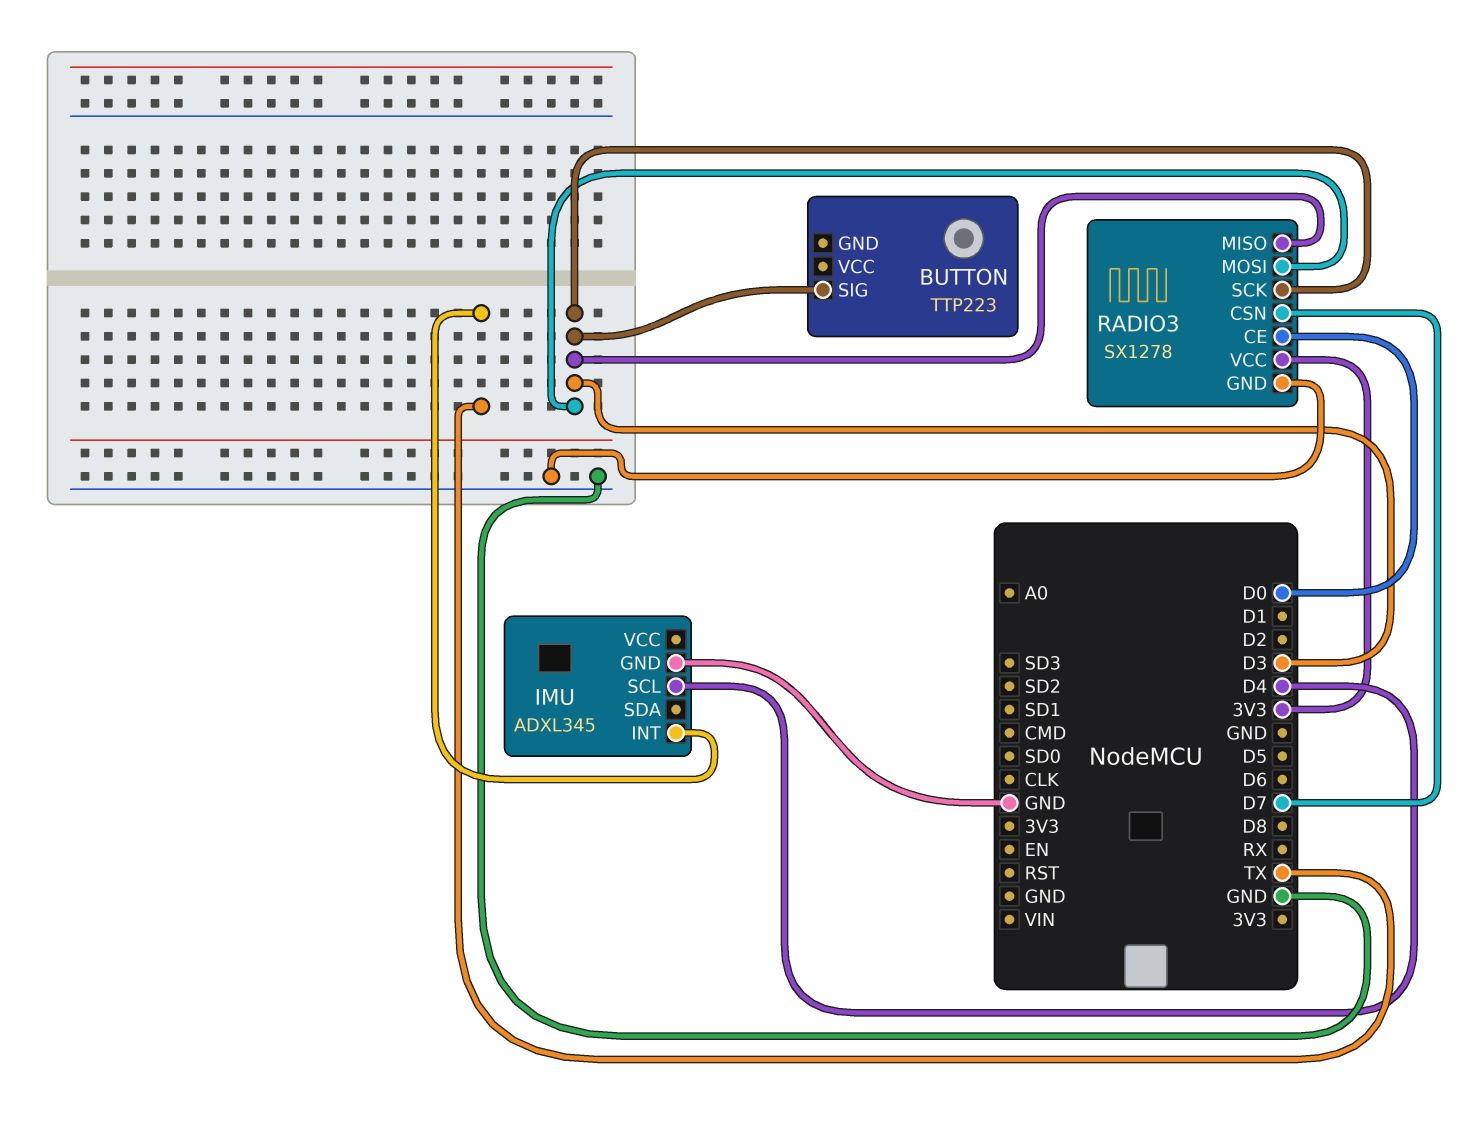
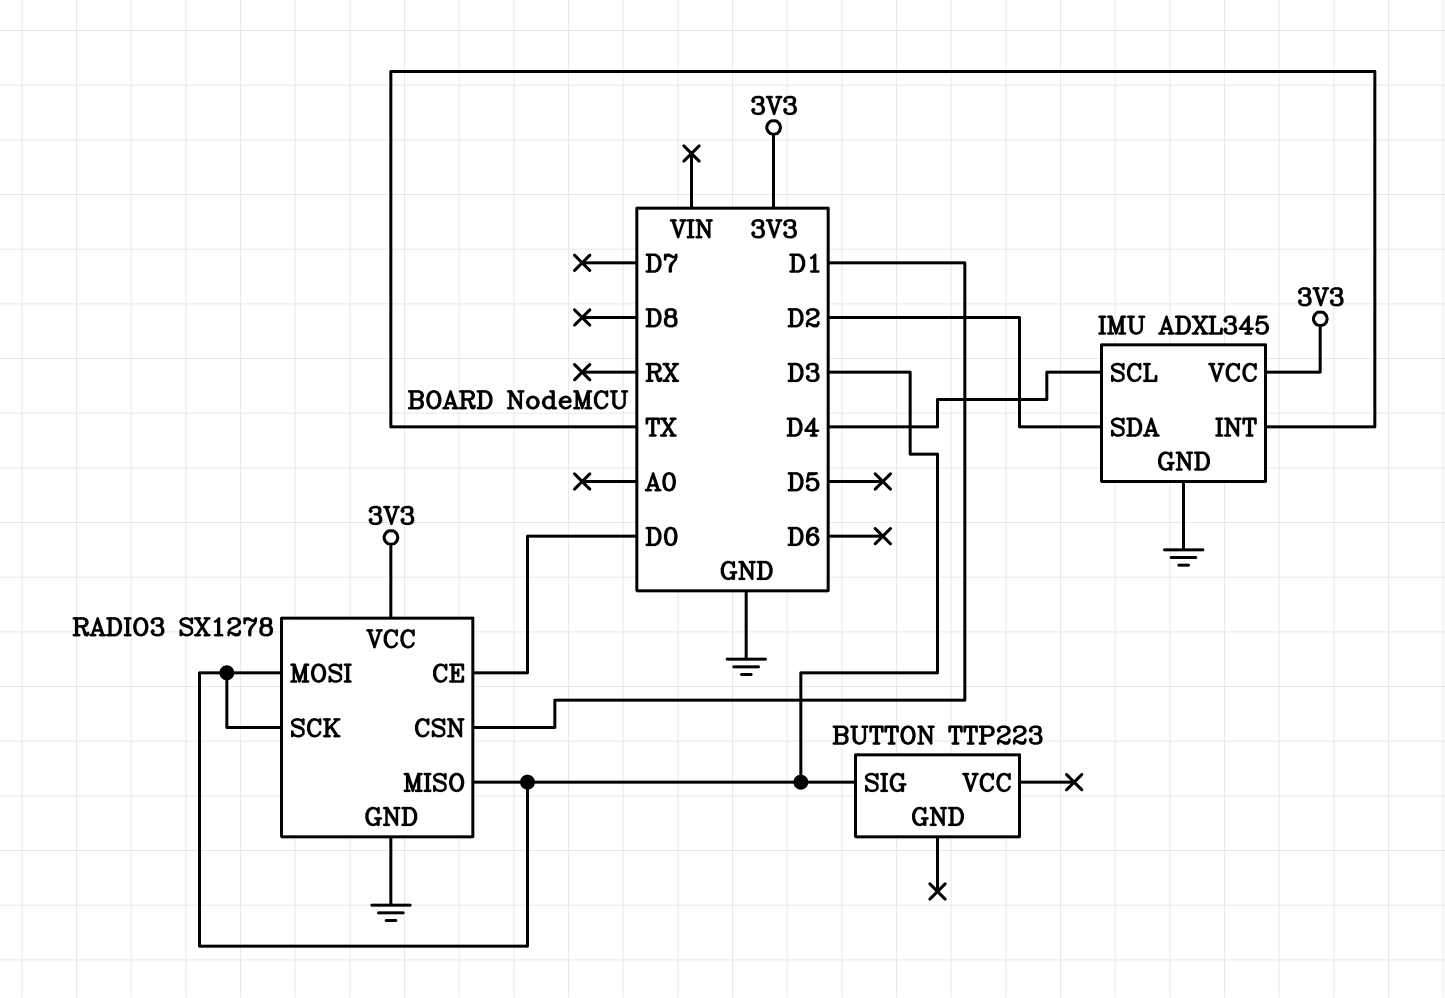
IMU pin SDA: none -> D2
IMU pin VCC: none -> 3V3
RADIO3 pin CSN: D7 -> D1

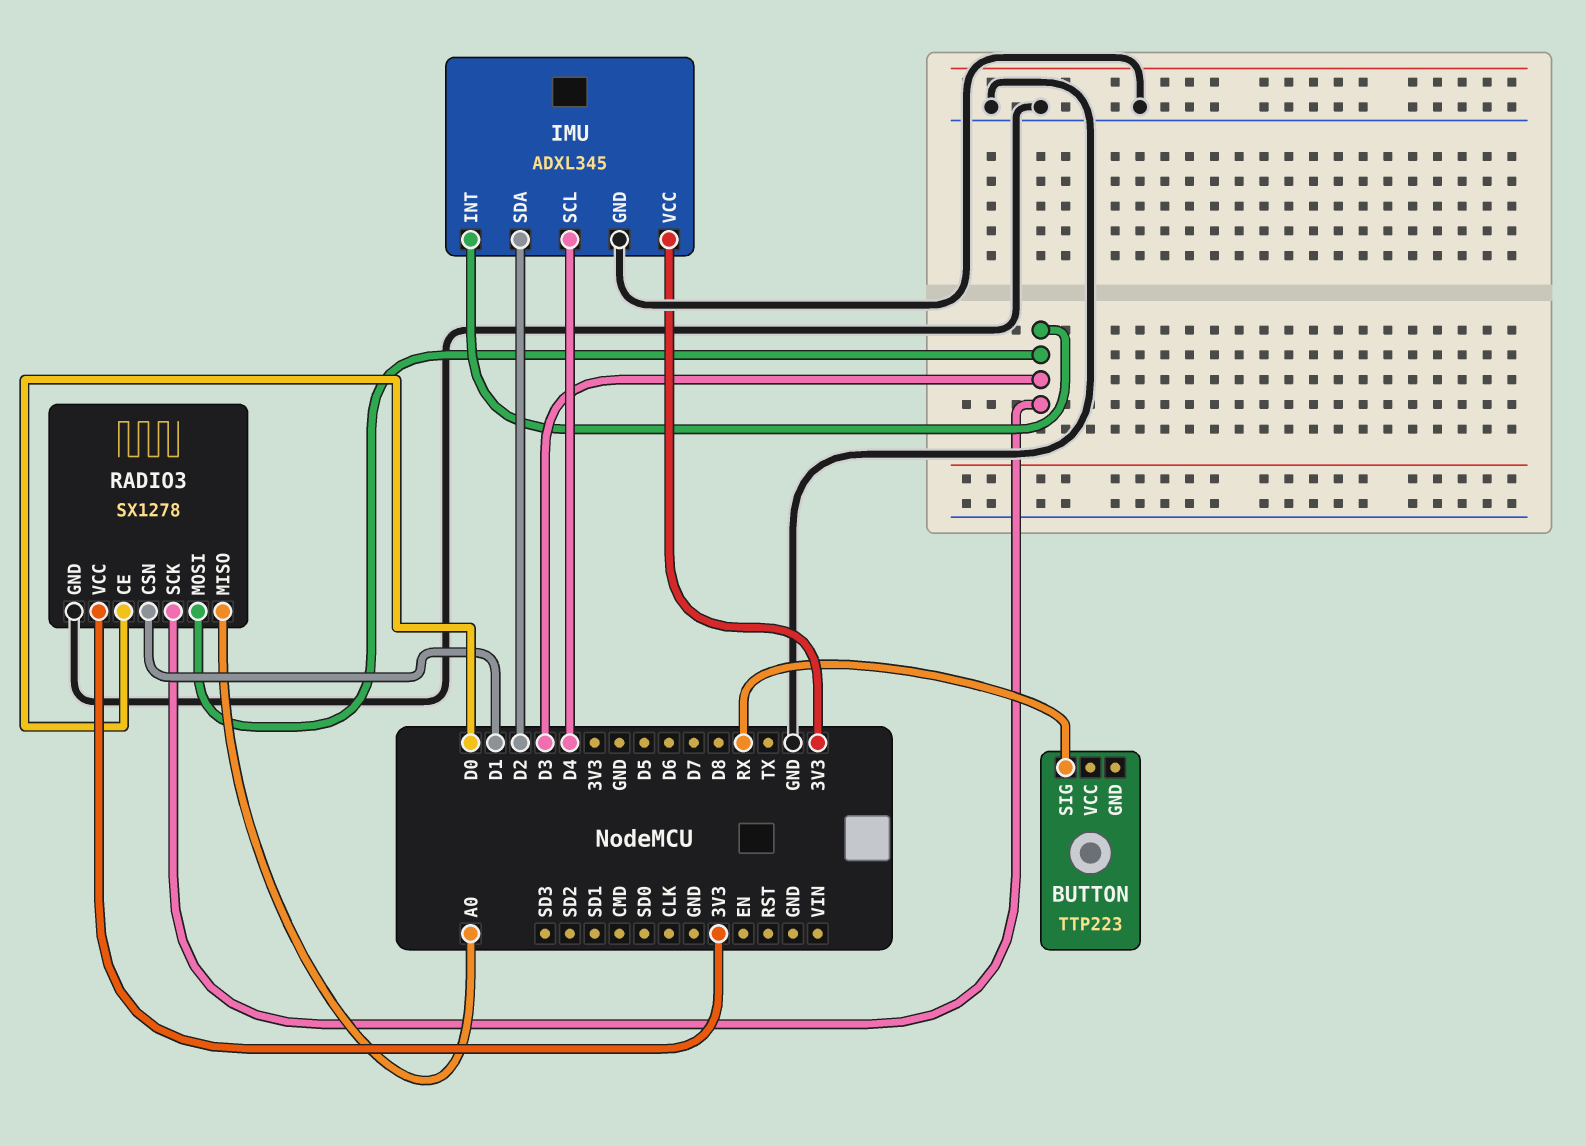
BUTTON pin SIG: D3 -> RX
IMU pin INT: TX -> D3
RADIO3 pin MISO: D3 -> A0

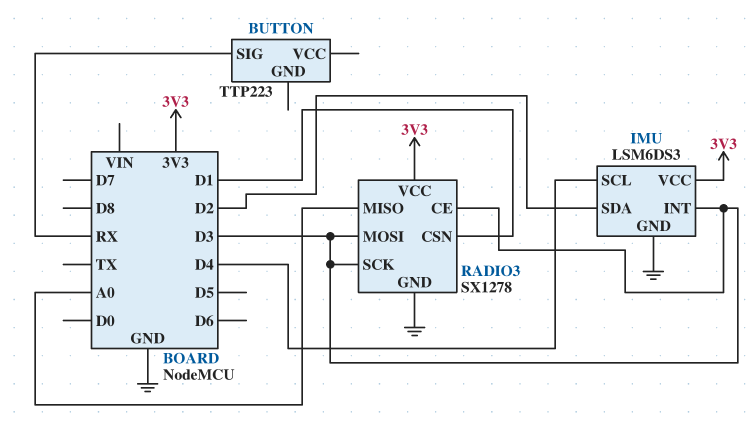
IMU: ADXL345 -> LSM6DS3
RADIO3 pin CE: D0 -> D3

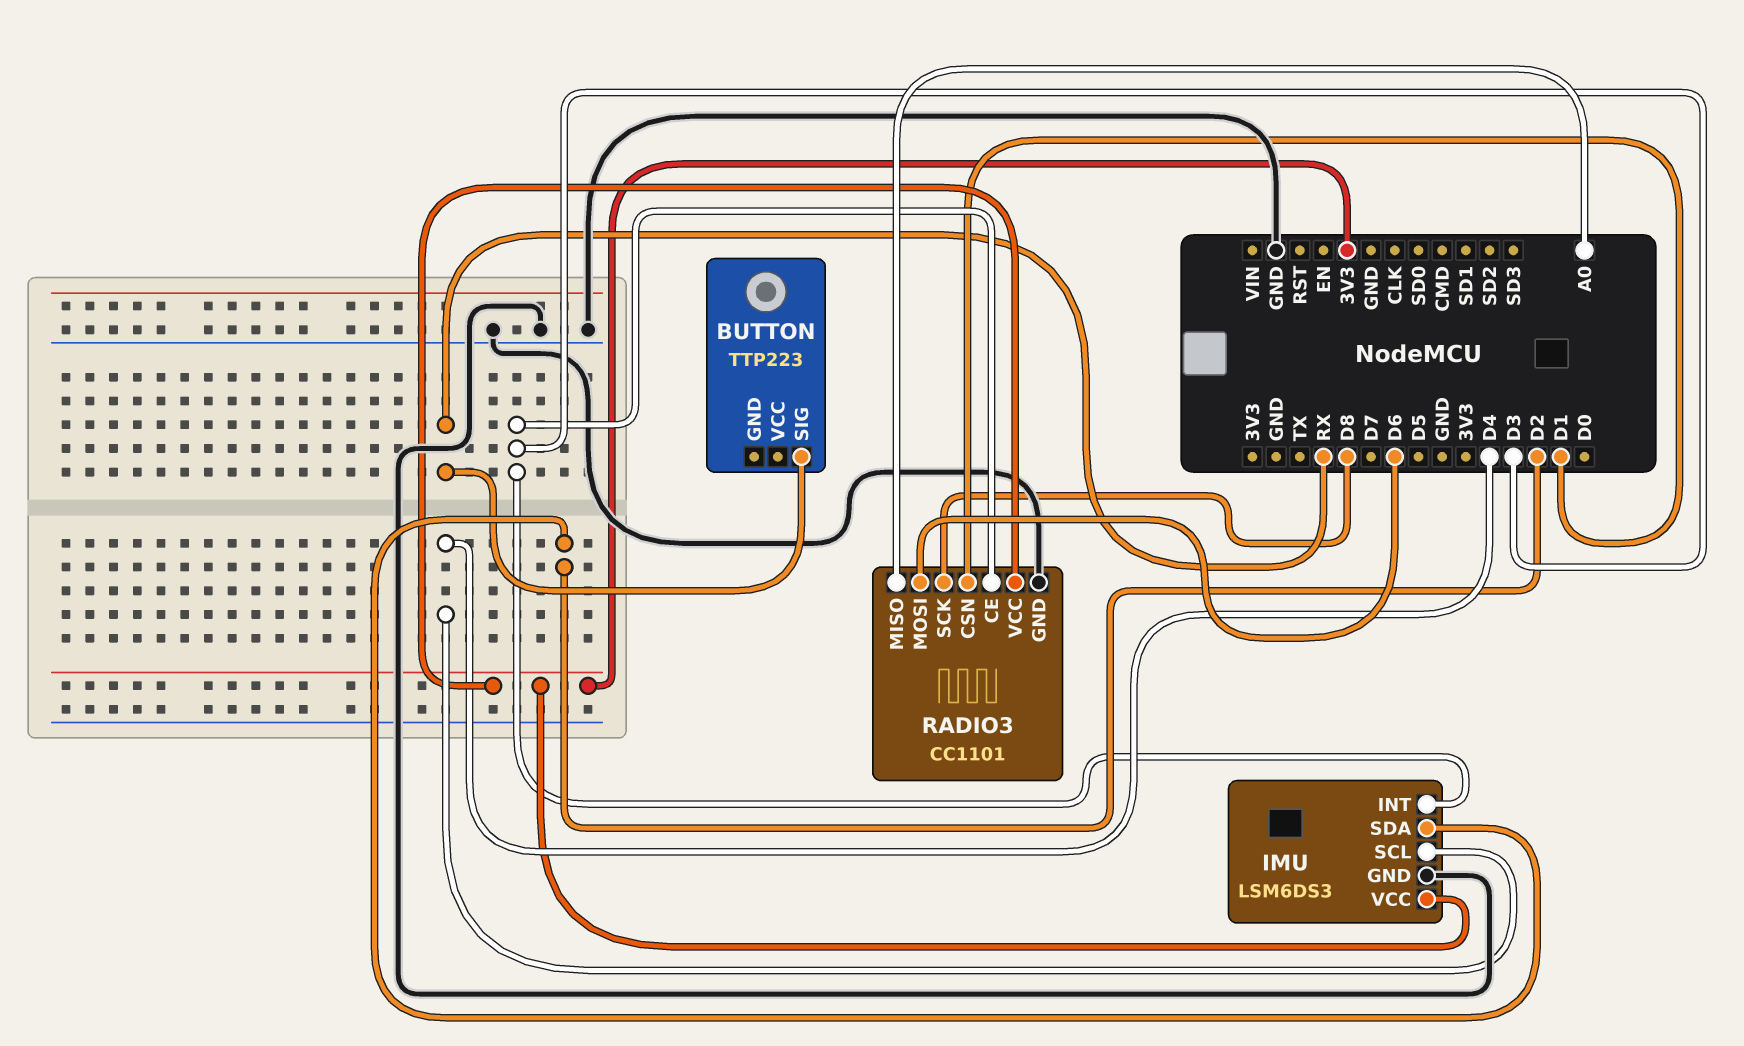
RADIO3: SX1278 -> CC1101
RADIO3 pin MOSI: D3 -> D6
RADIO3 pin SCK: D3 -> D8

